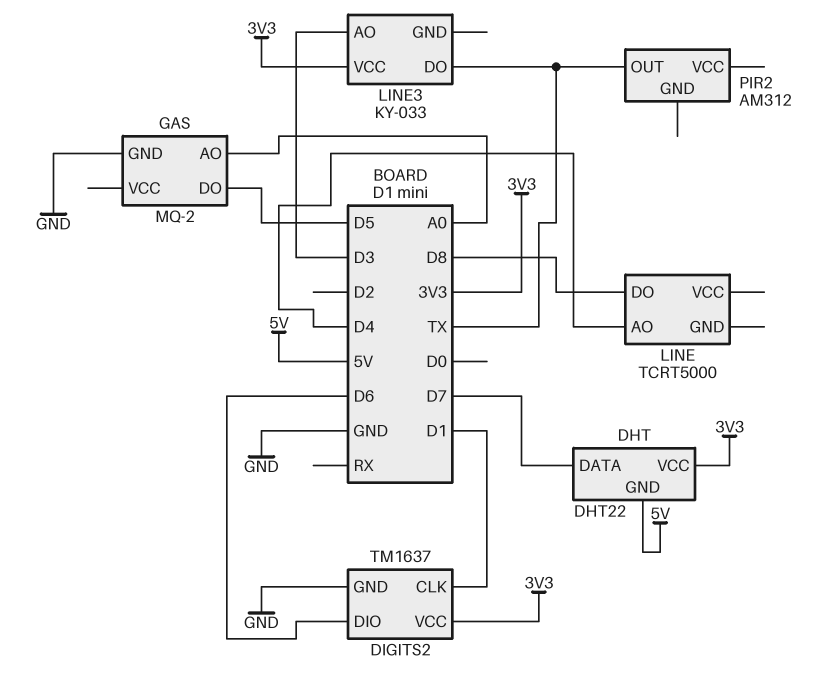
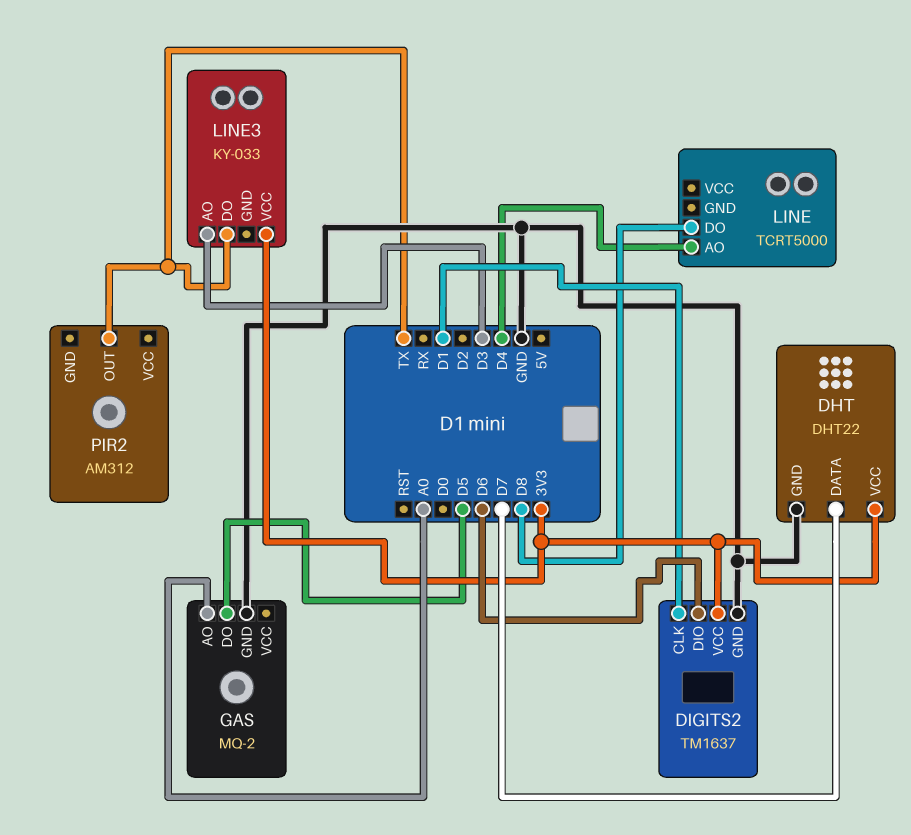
DHT pin GND: 5V -> GND

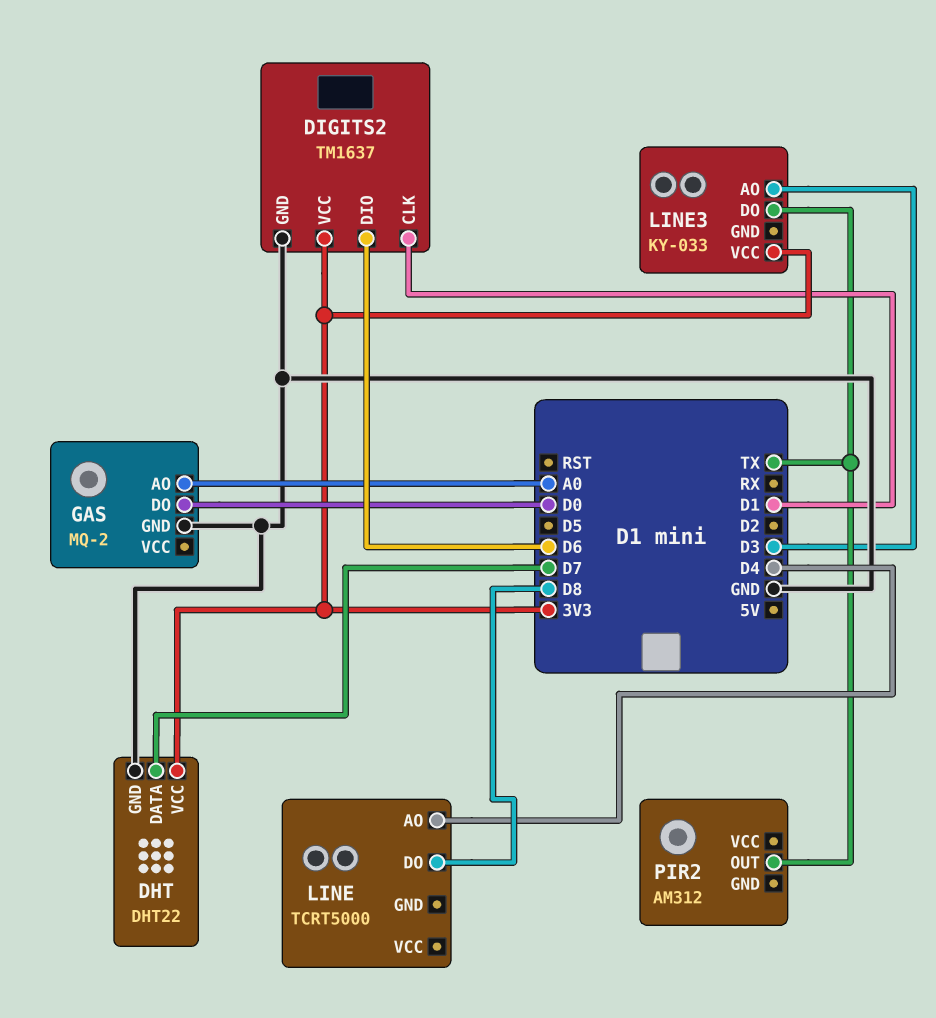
GAS pin DO: D5 -> D0

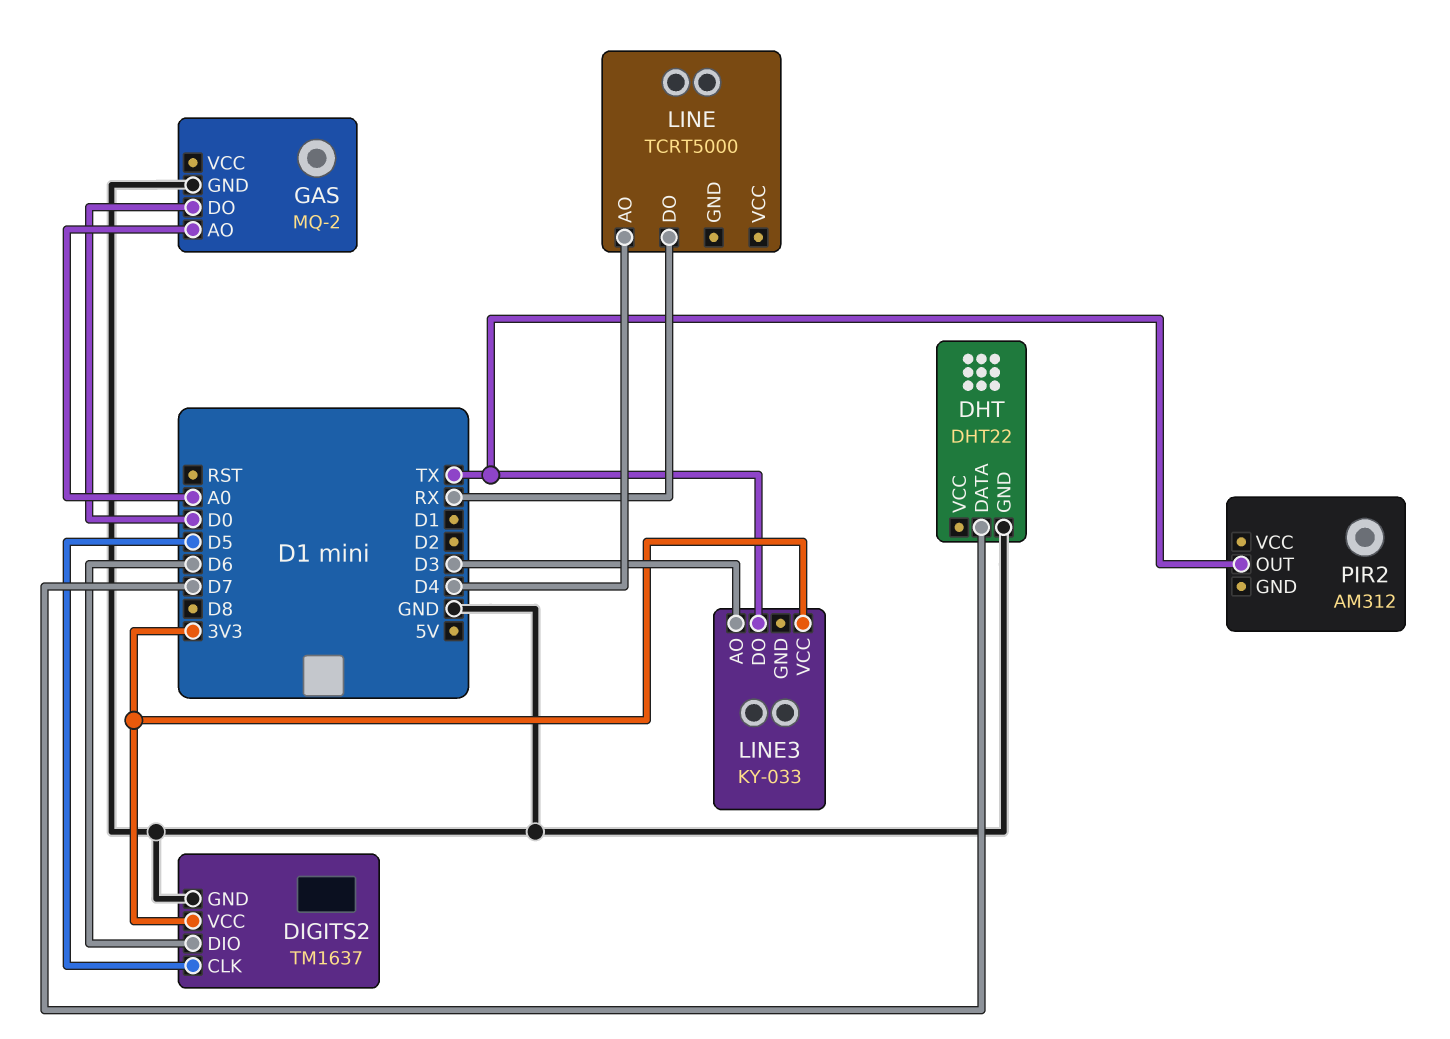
DHT pin VCC: 3V3 -> none
DIGITS2 pin CLK: D1 -> D5
LINE pin DO: D8 -> RX

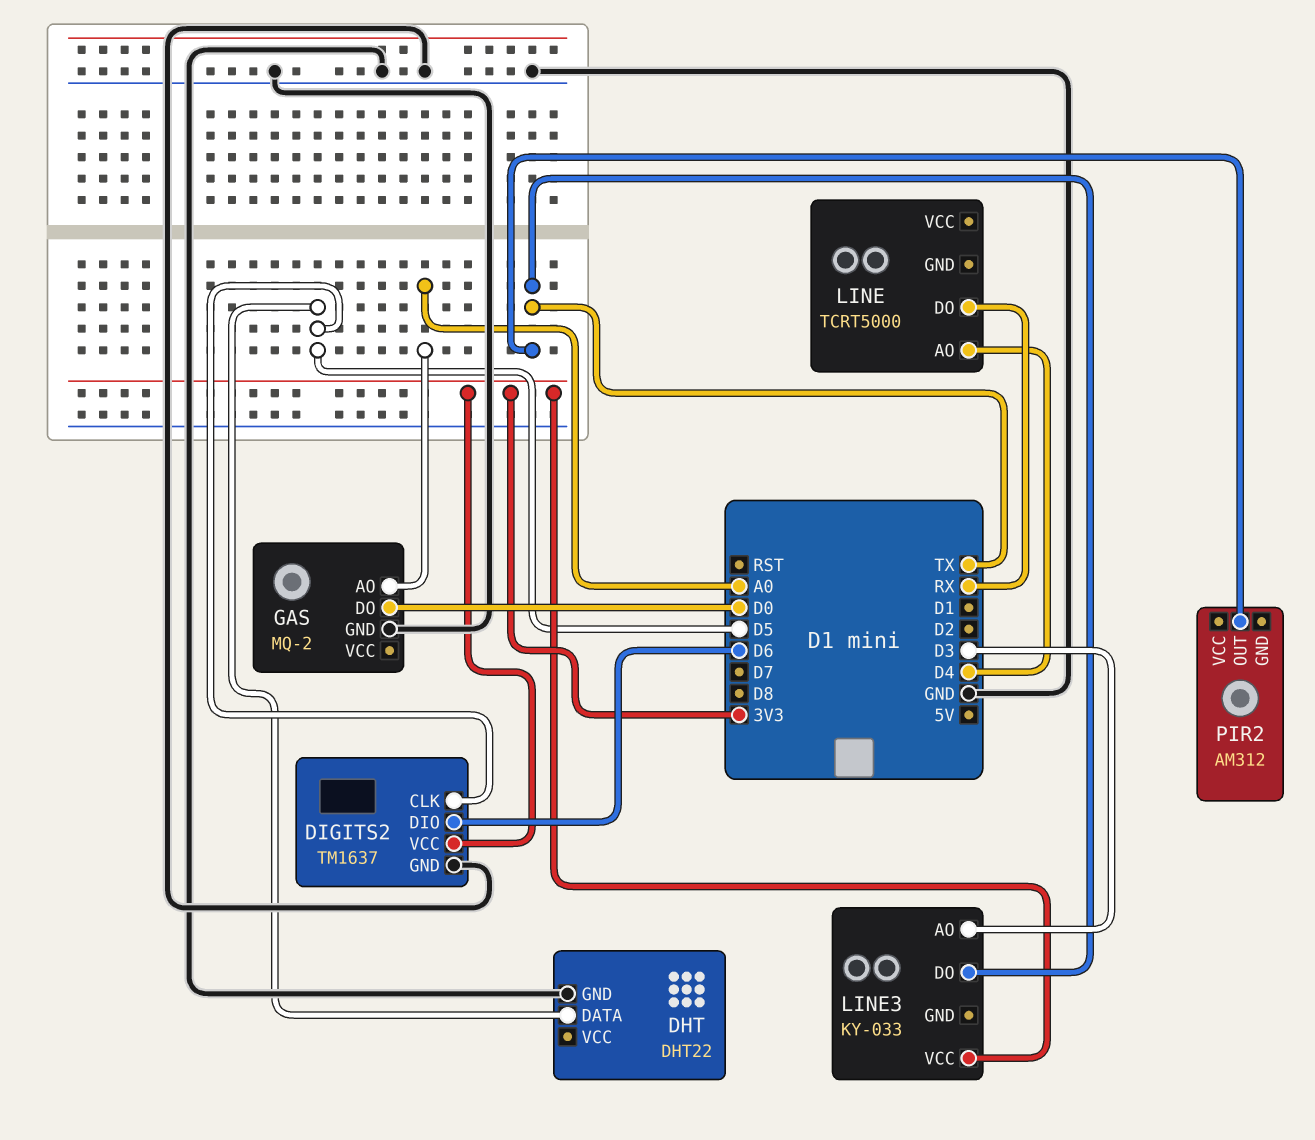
DHT pin DATA: D7 -> D5

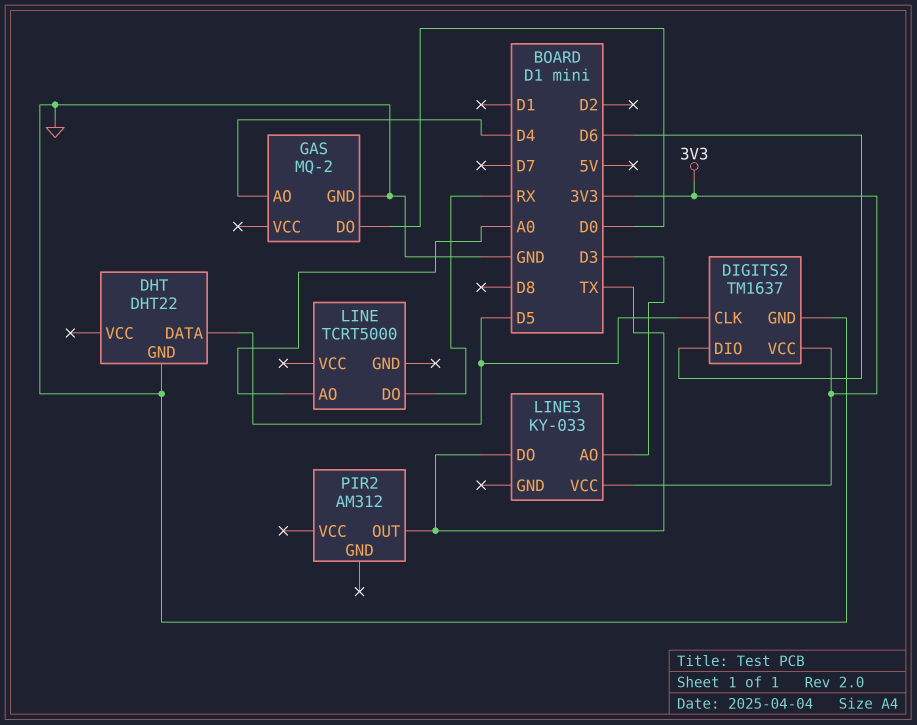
GAS pin AO: A0 -> D4
LINE pin AO: D4 -> A0

